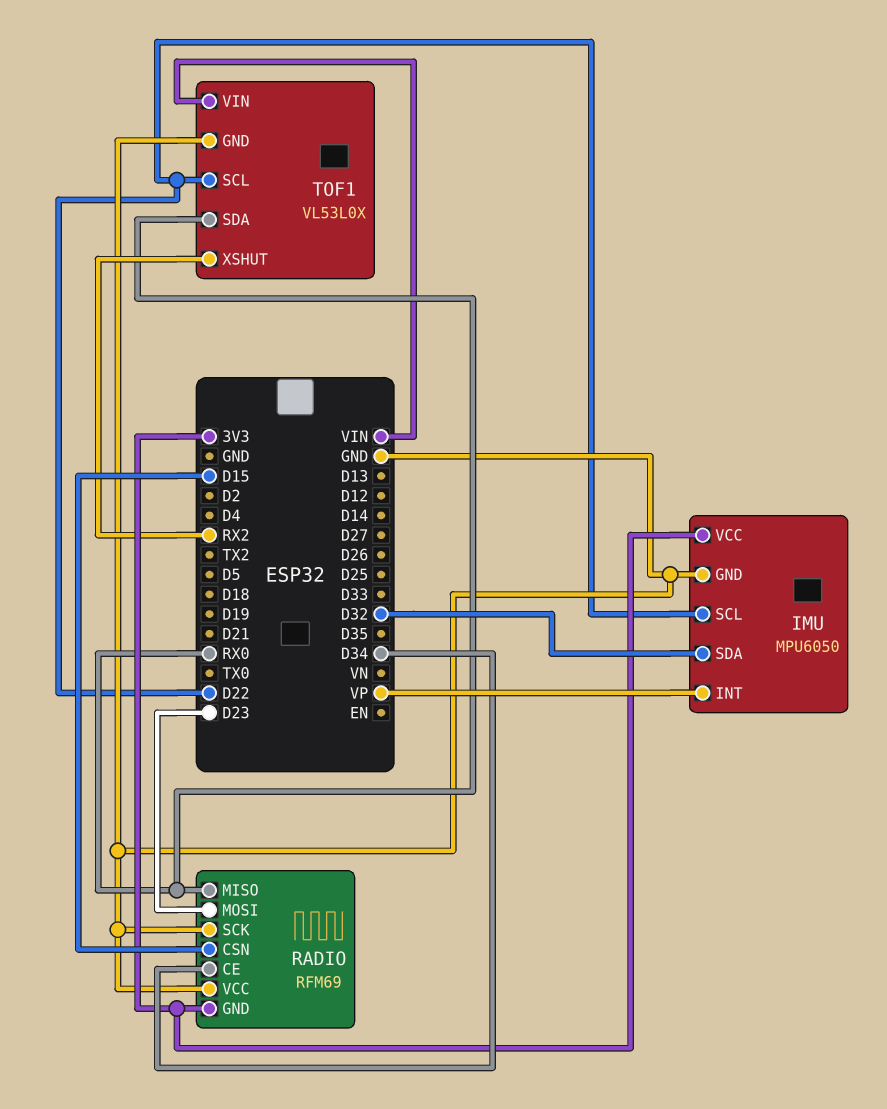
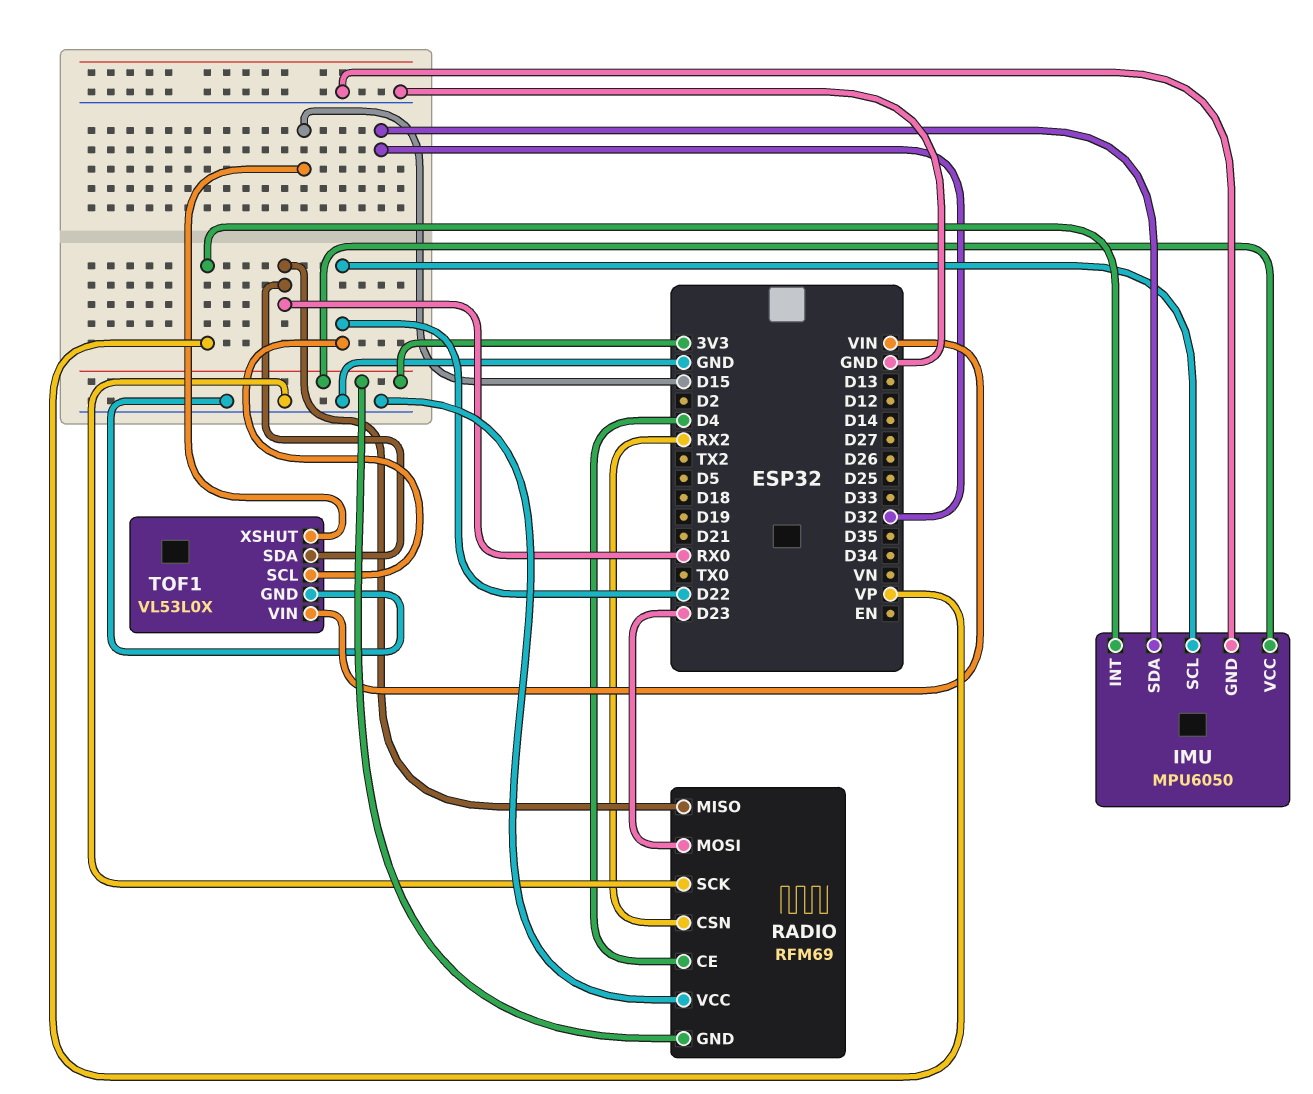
RADIO pin CE: D34 -> D4
RADIO pin CSN: D15 -> RX2
TOF1 pin XSHUT: RX2 -> D15

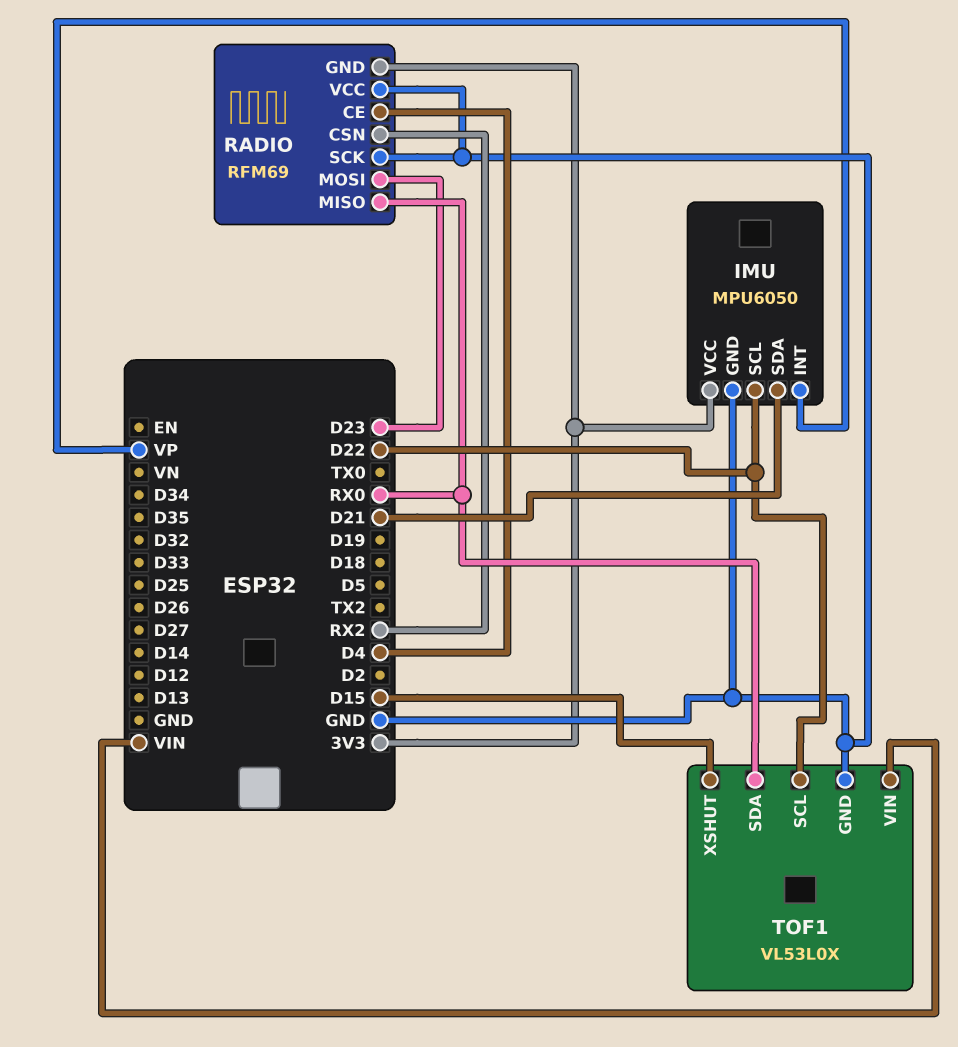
IMU pin SDA: D32 -> D21

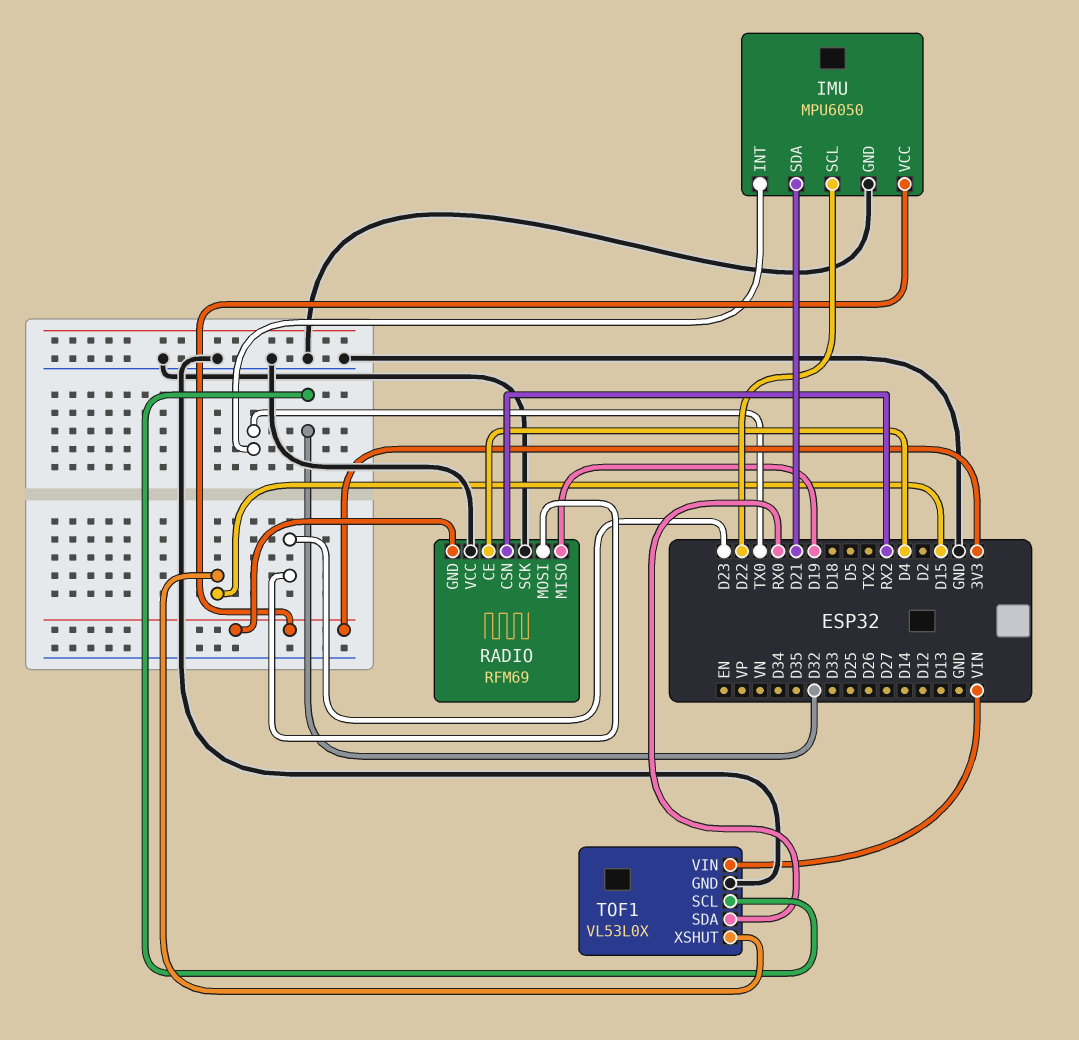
IMU pin INT: VP -> TX0
RADIO pin MISO: RX0 -> D19
TOF1 pin SCL: D22 -> D32

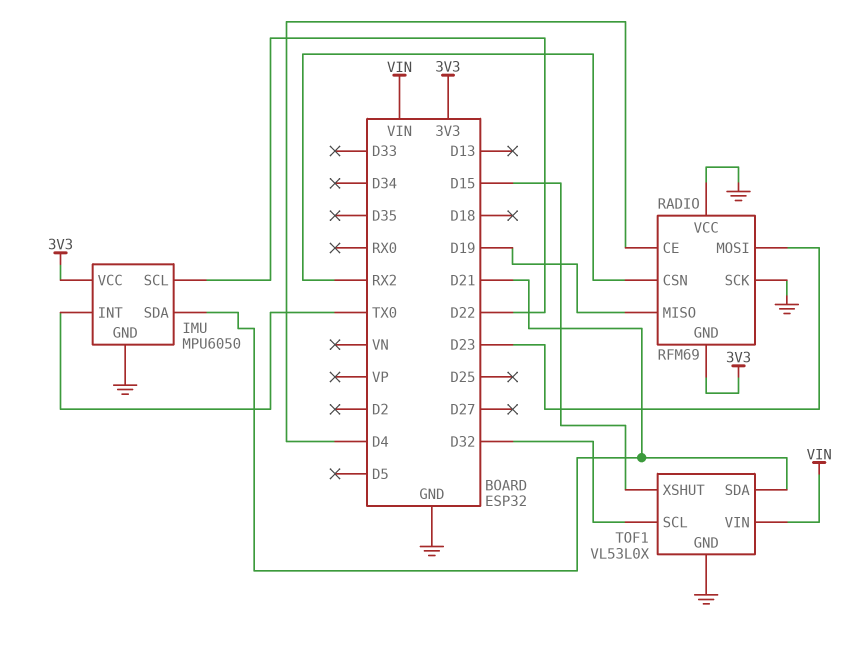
TOF1 pin SDA: RX0 -> D21

